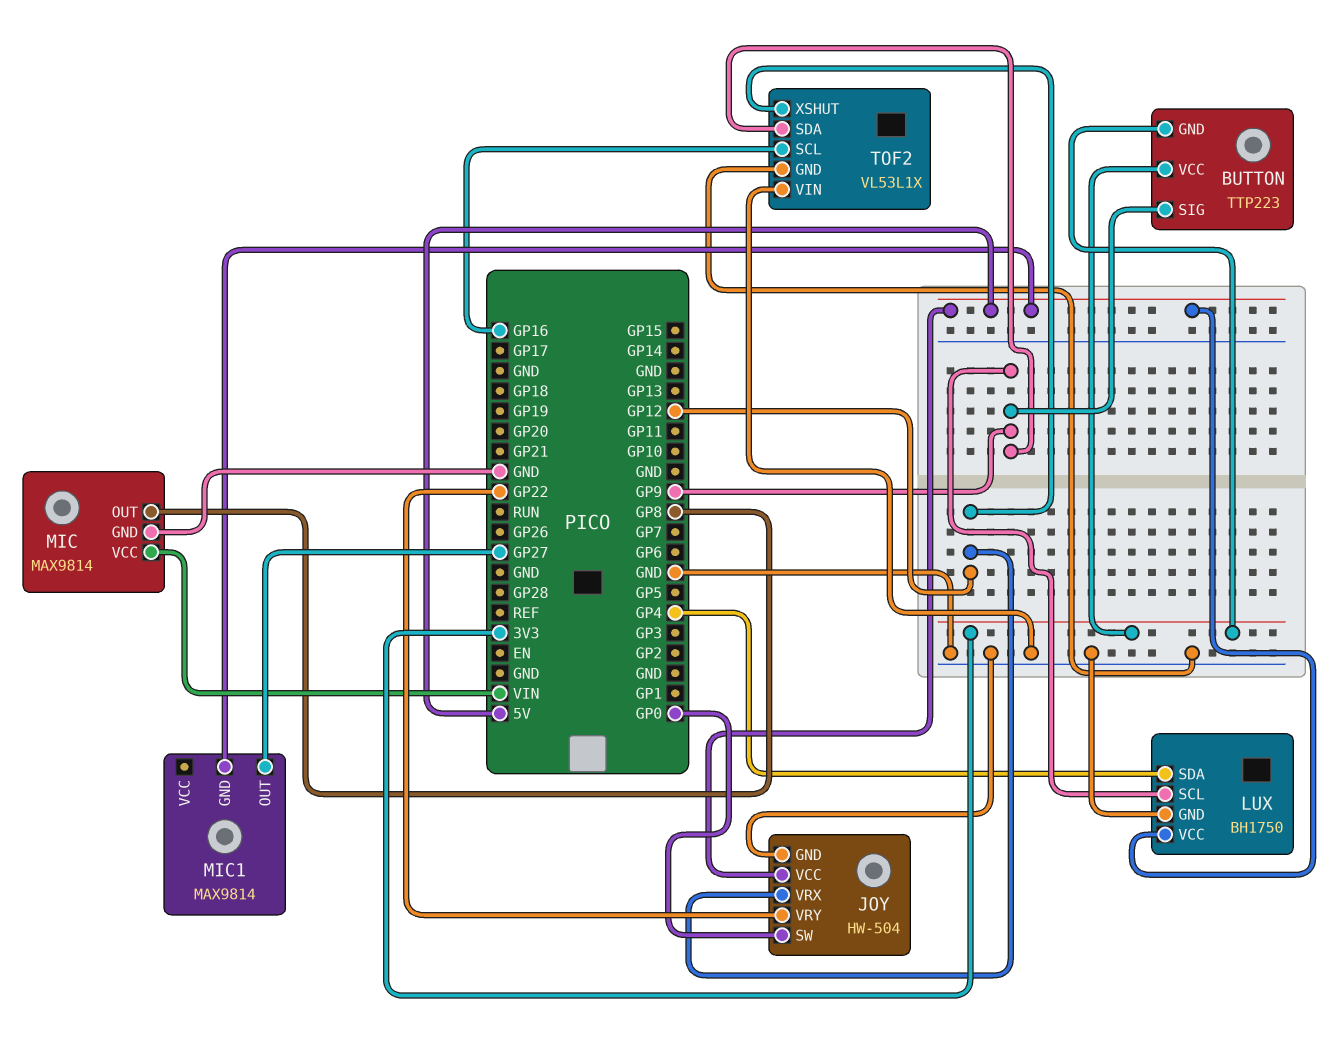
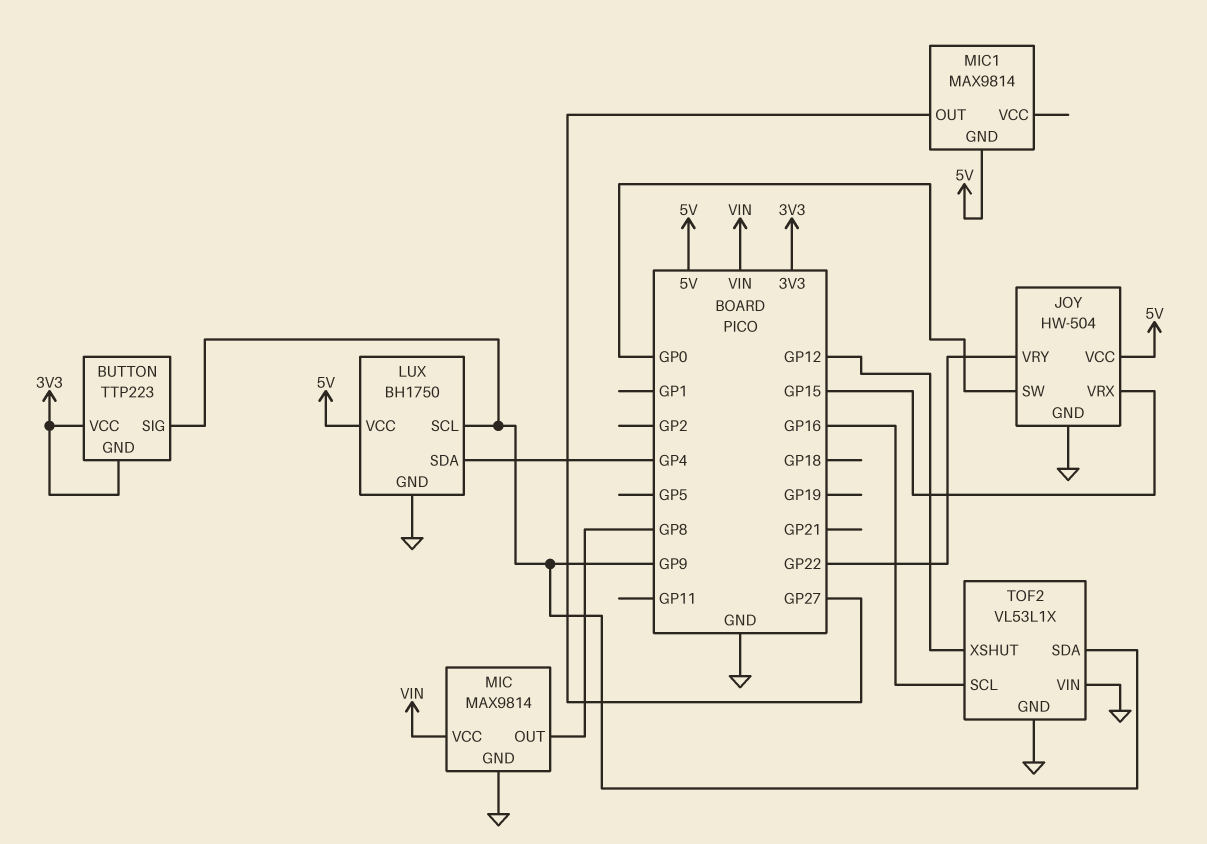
JOY pin VRX: GP12 -> GP15

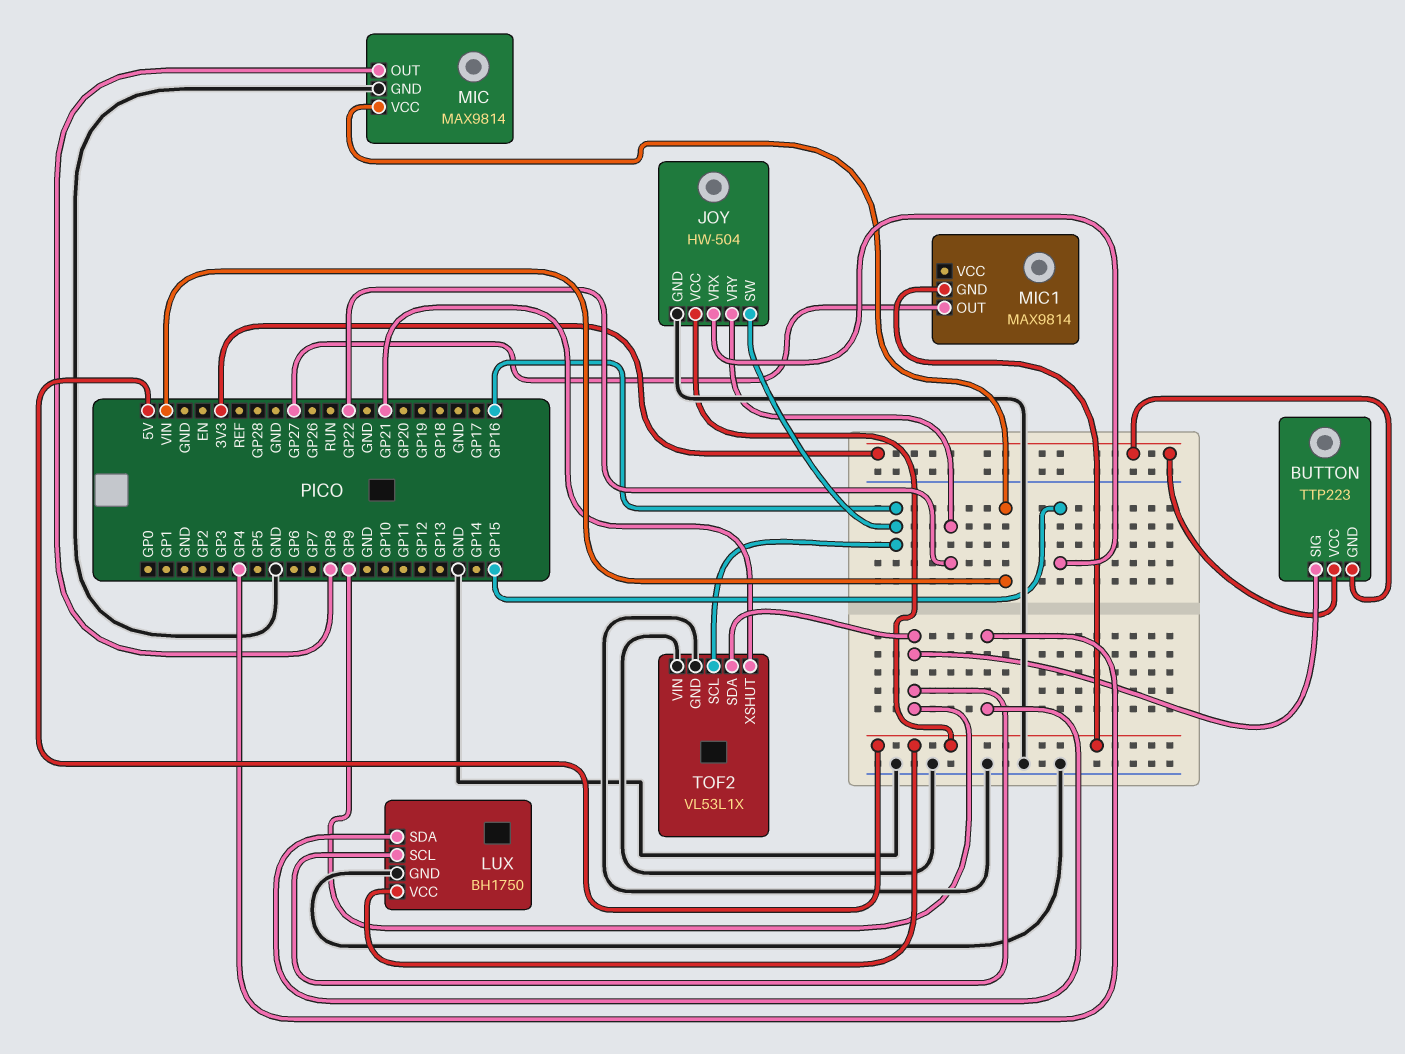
JOY pin SW: GP0 -> GP16
TOF2 pin XSHUT: GP12 -> GP21

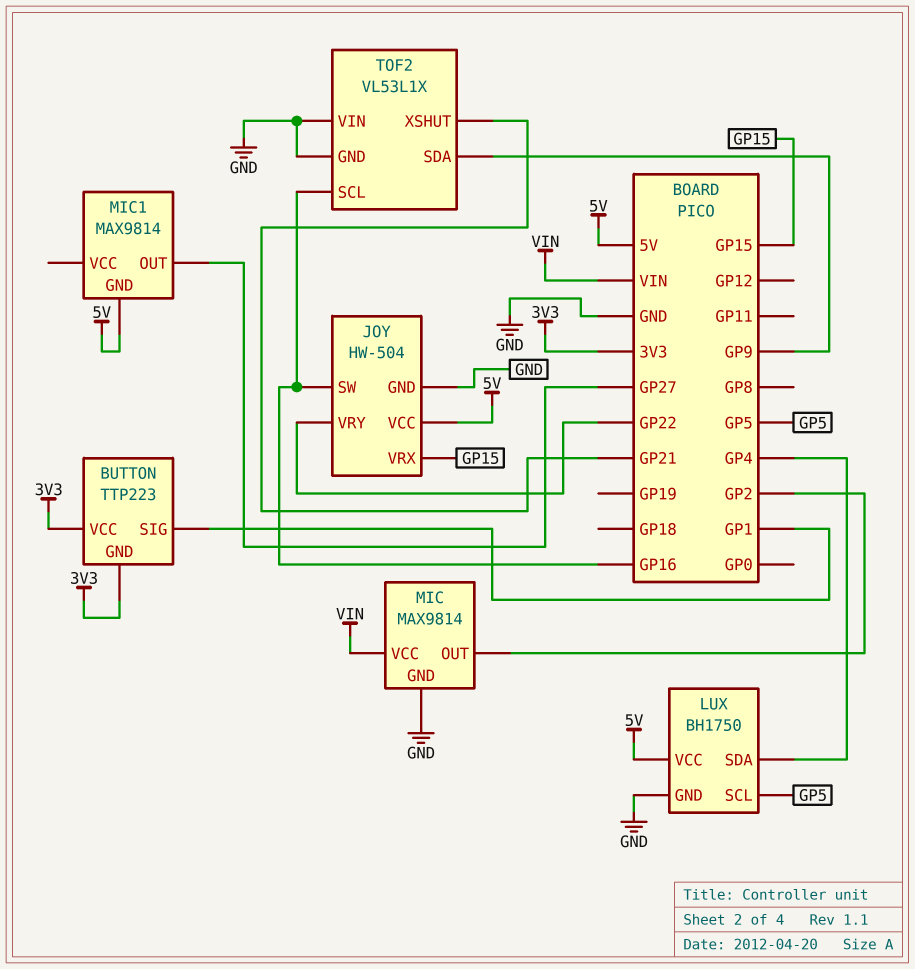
BUTTON pin SIG: GP9 -> GP1
LUX pin SCL: GP9 -> GP5
MIC pin OUT: GP8 -> GP2

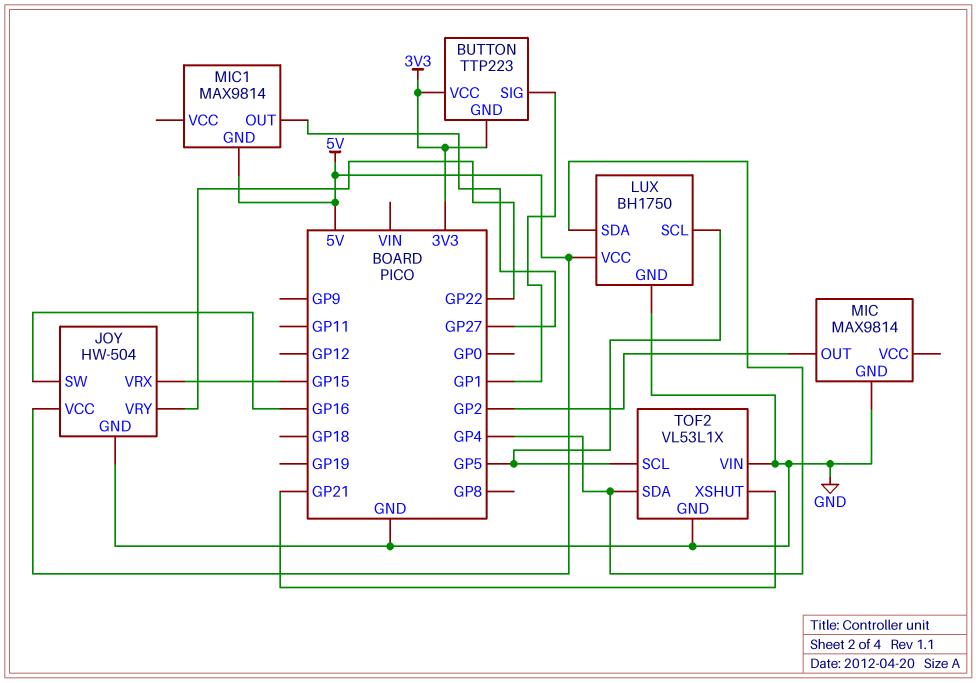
MIC pin VCC: VIN -> none
TOF2 pin SCL: GP16 -> GP5
TOF2 pin SDA: GP9 -> GP4

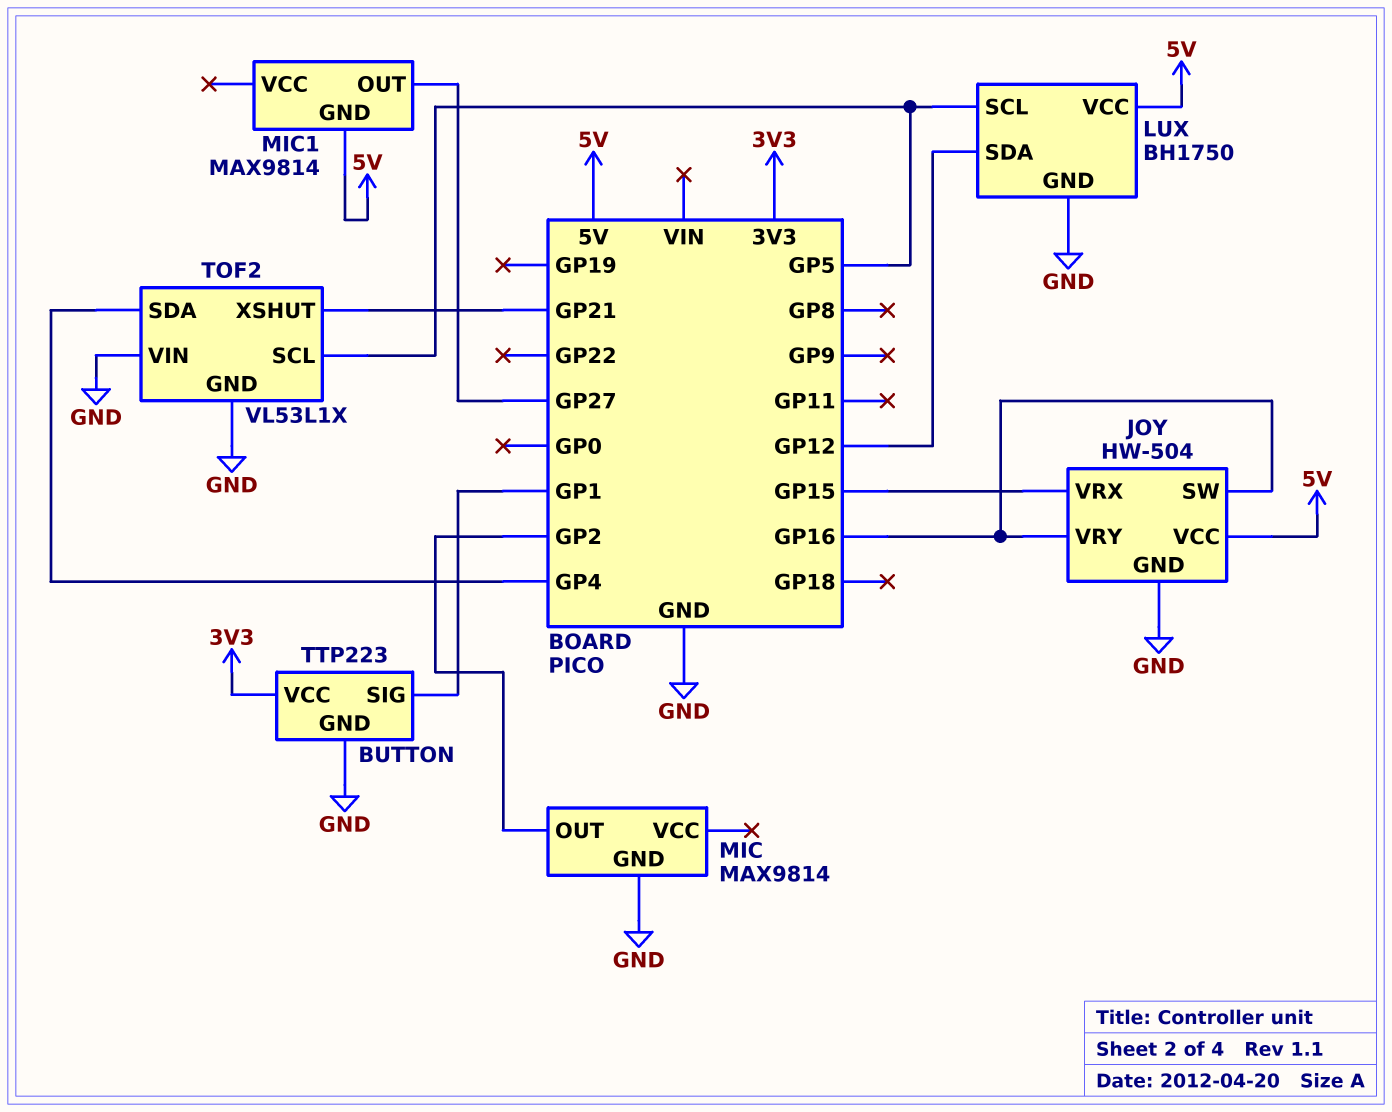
BUTTON pin GND: 3V3 -> GND
JOY pin VRY: GP22 -> GP16
LUX pin SDA: GP4 -> GP12

